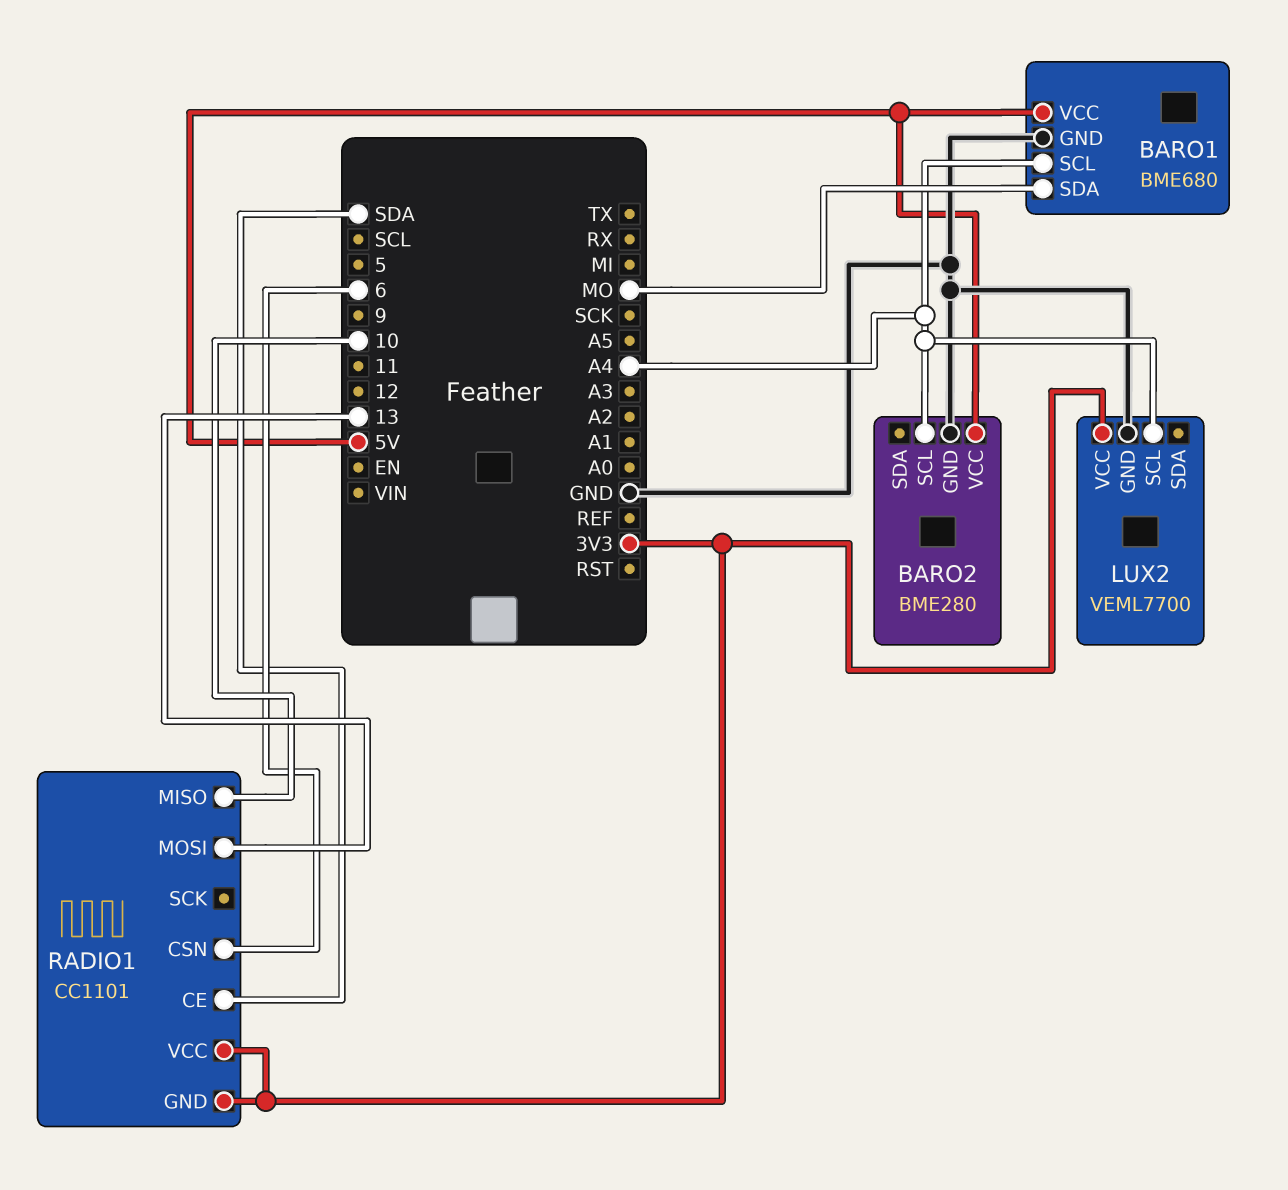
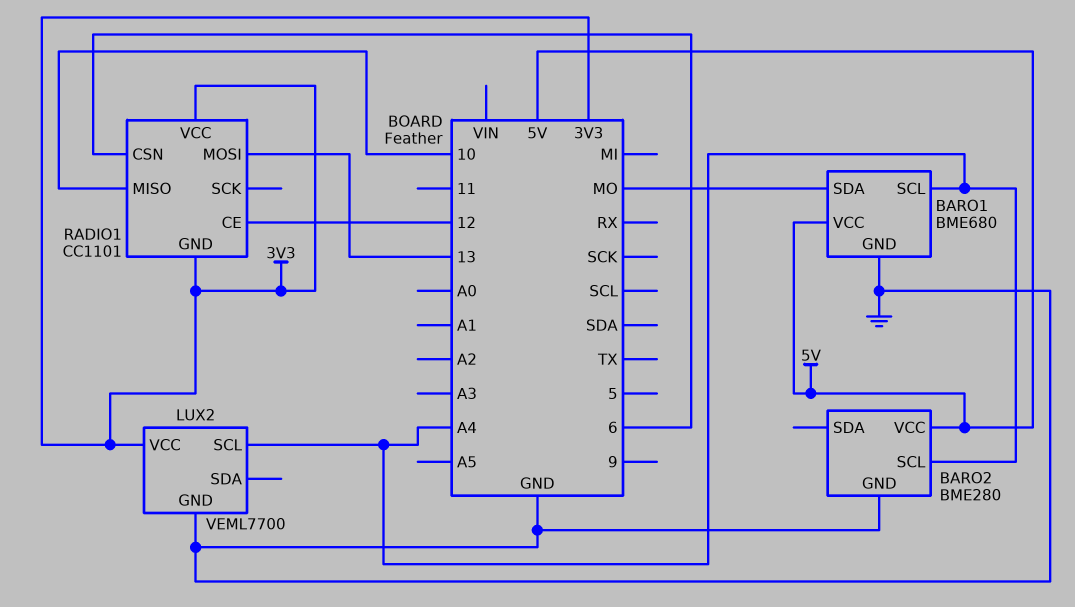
RADIO1 pin CE: SDA -> 12

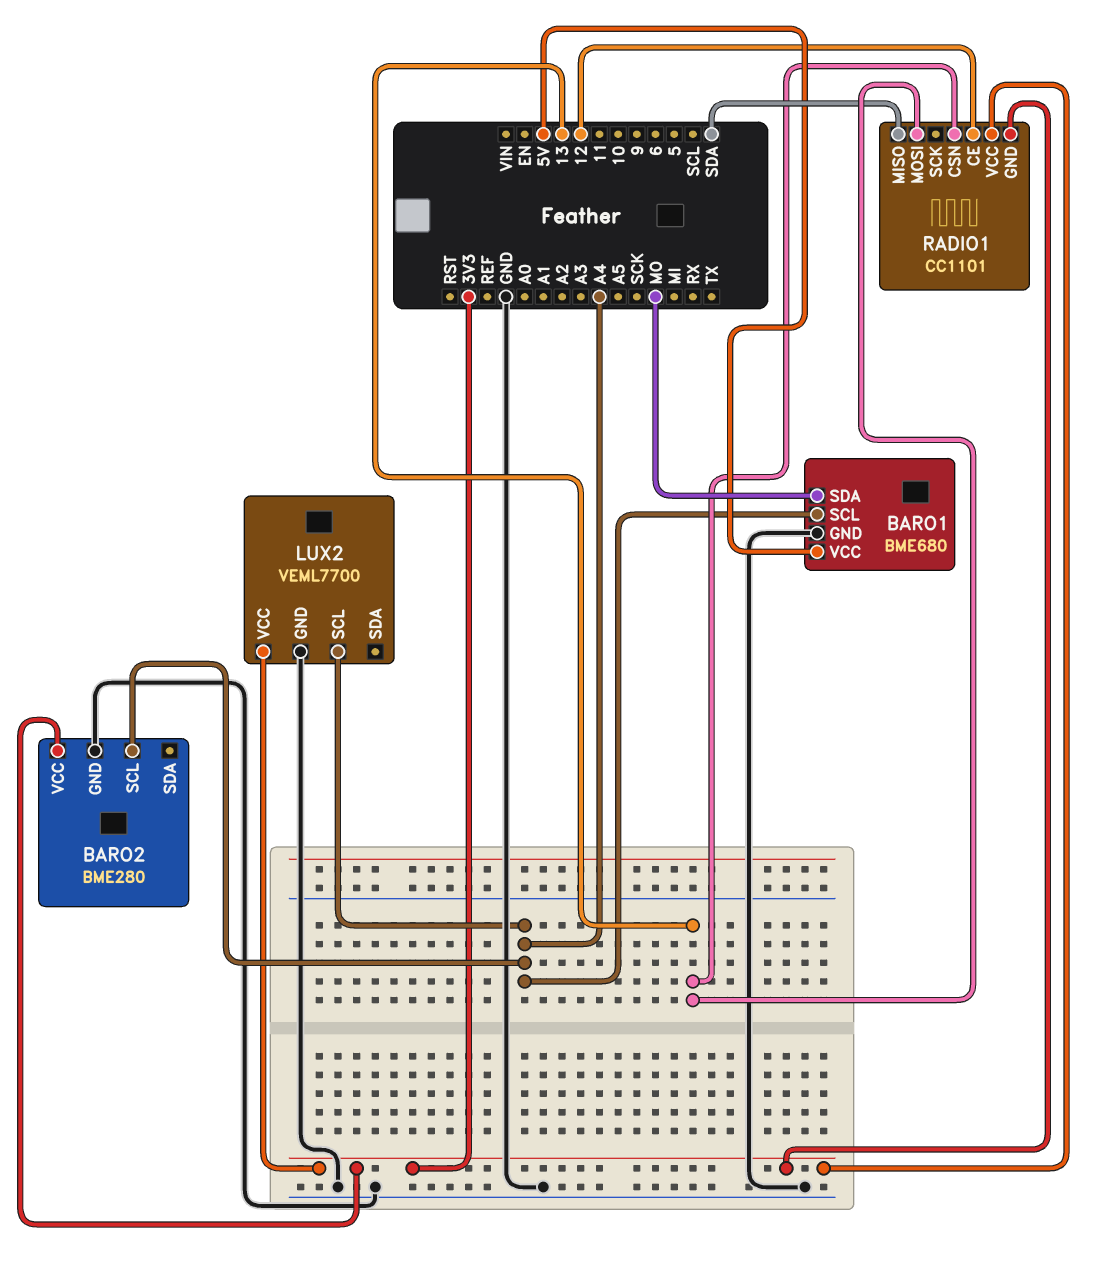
BARO2 pin VCC: 5V -> 3V3
RADIO1 pin CSN: 6 -> 13
RADIO1 pin MISO: 10 -> SDA

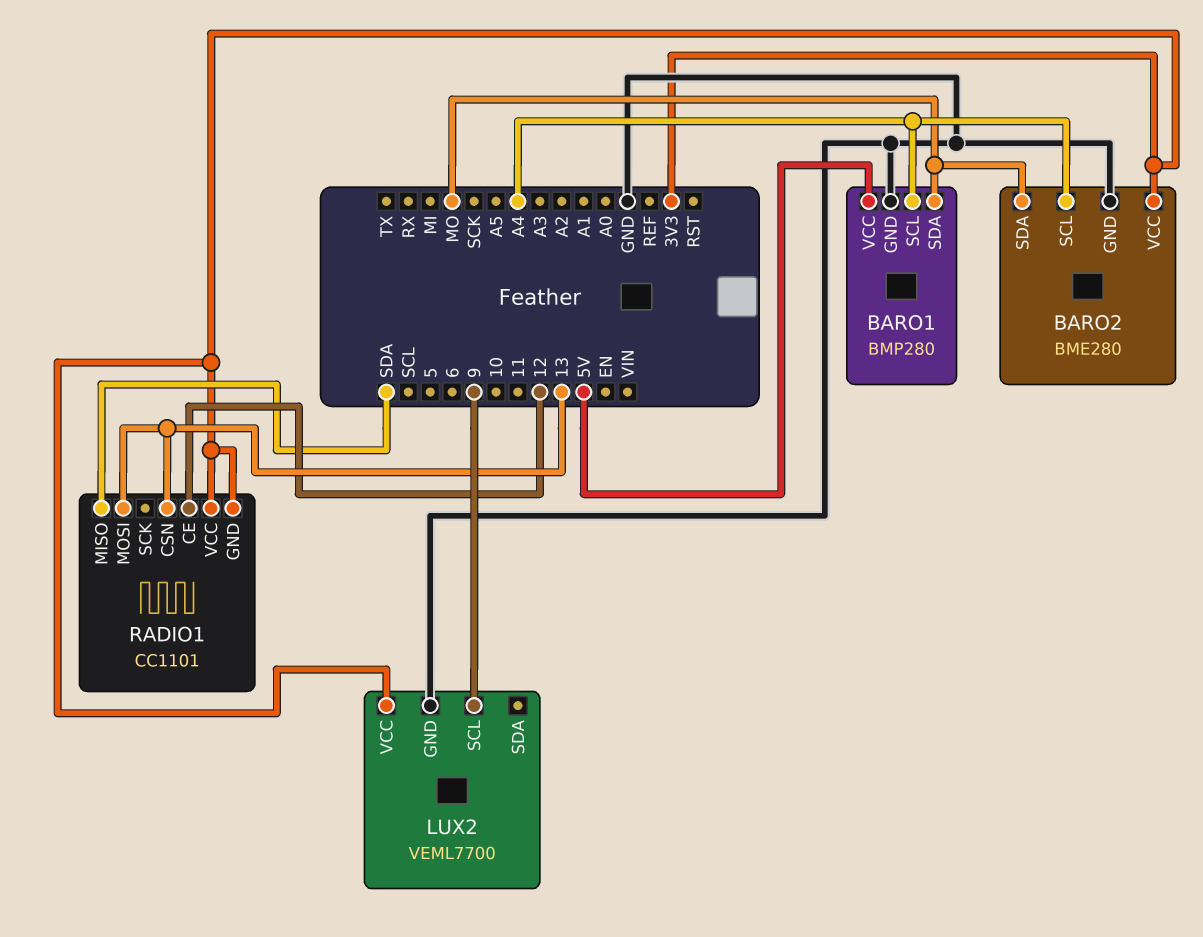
BARO1: BME680 -> BMP280
BARO2 pin SDA: none -> MO
LUX2 pin SCL: A4 -> 9

